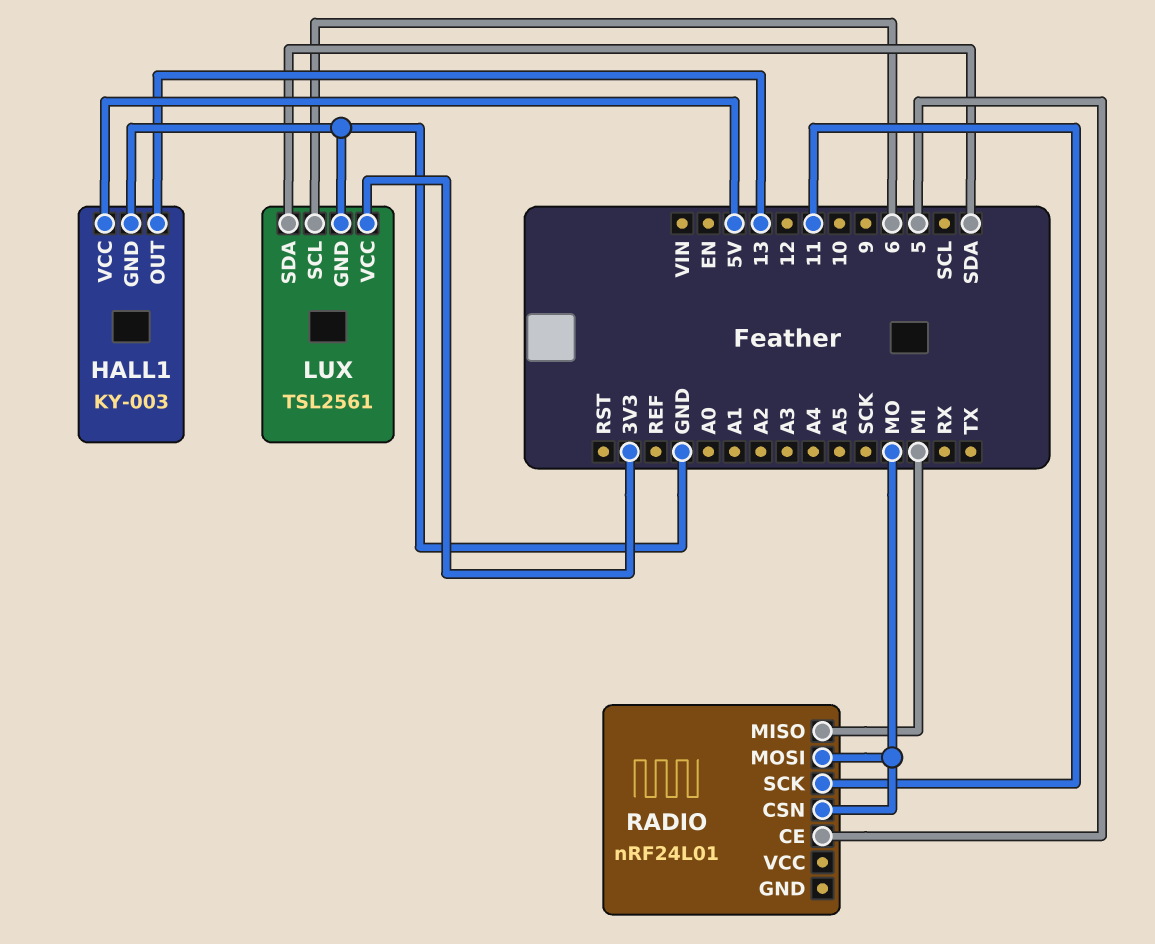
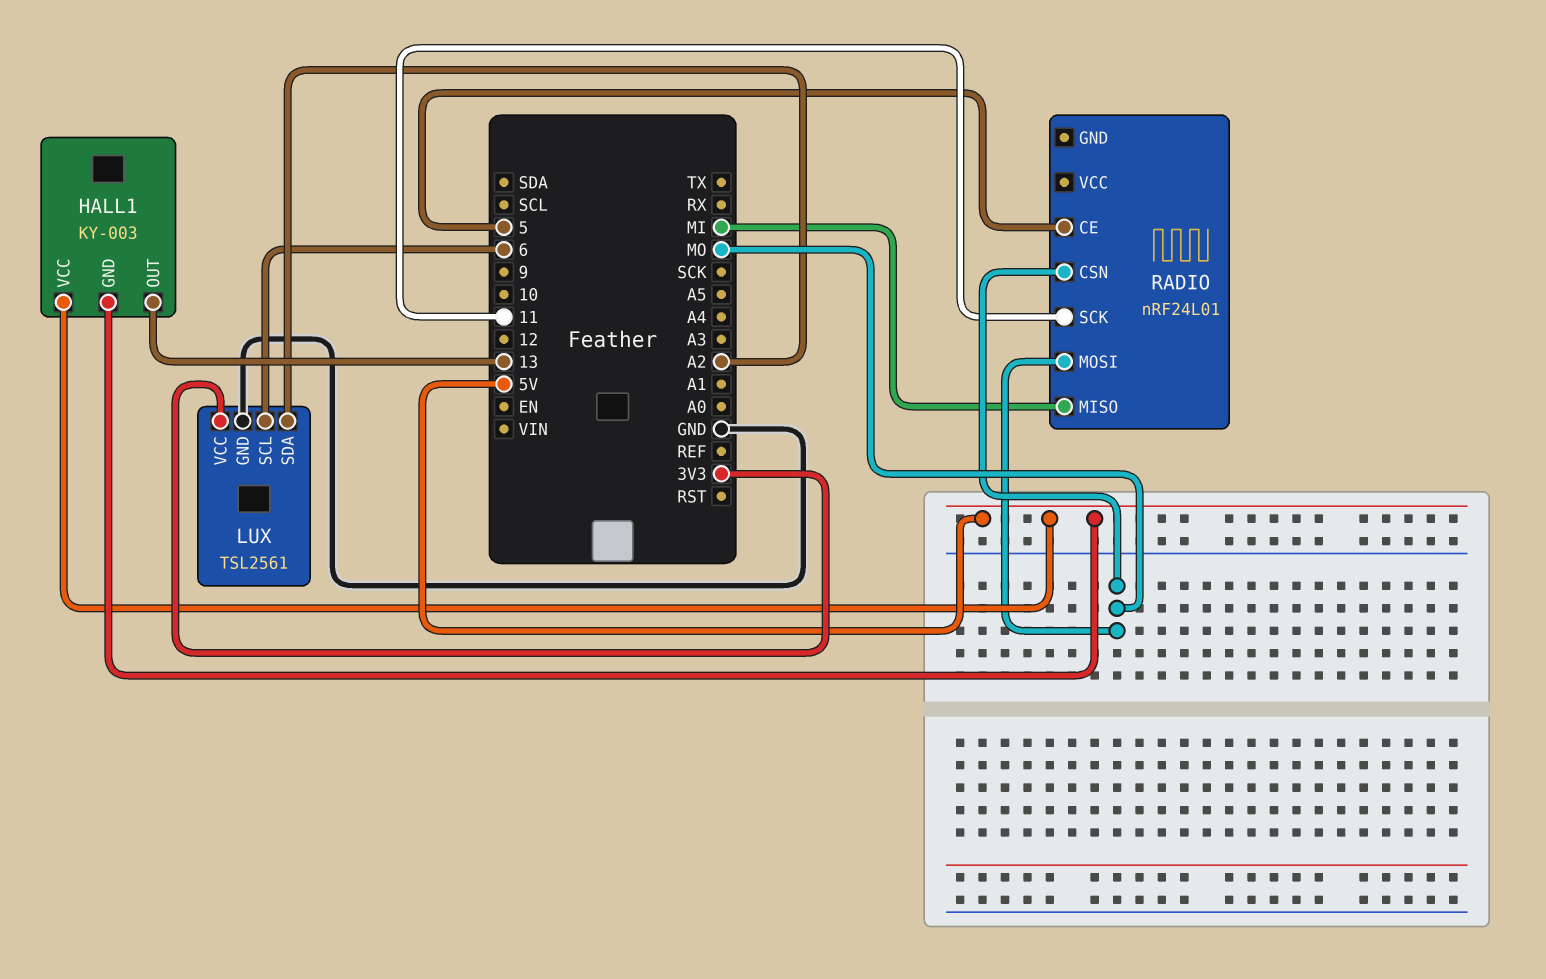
HALL1 pin GND: GND -> 5V
LUX pin SDA: SDA -> A2

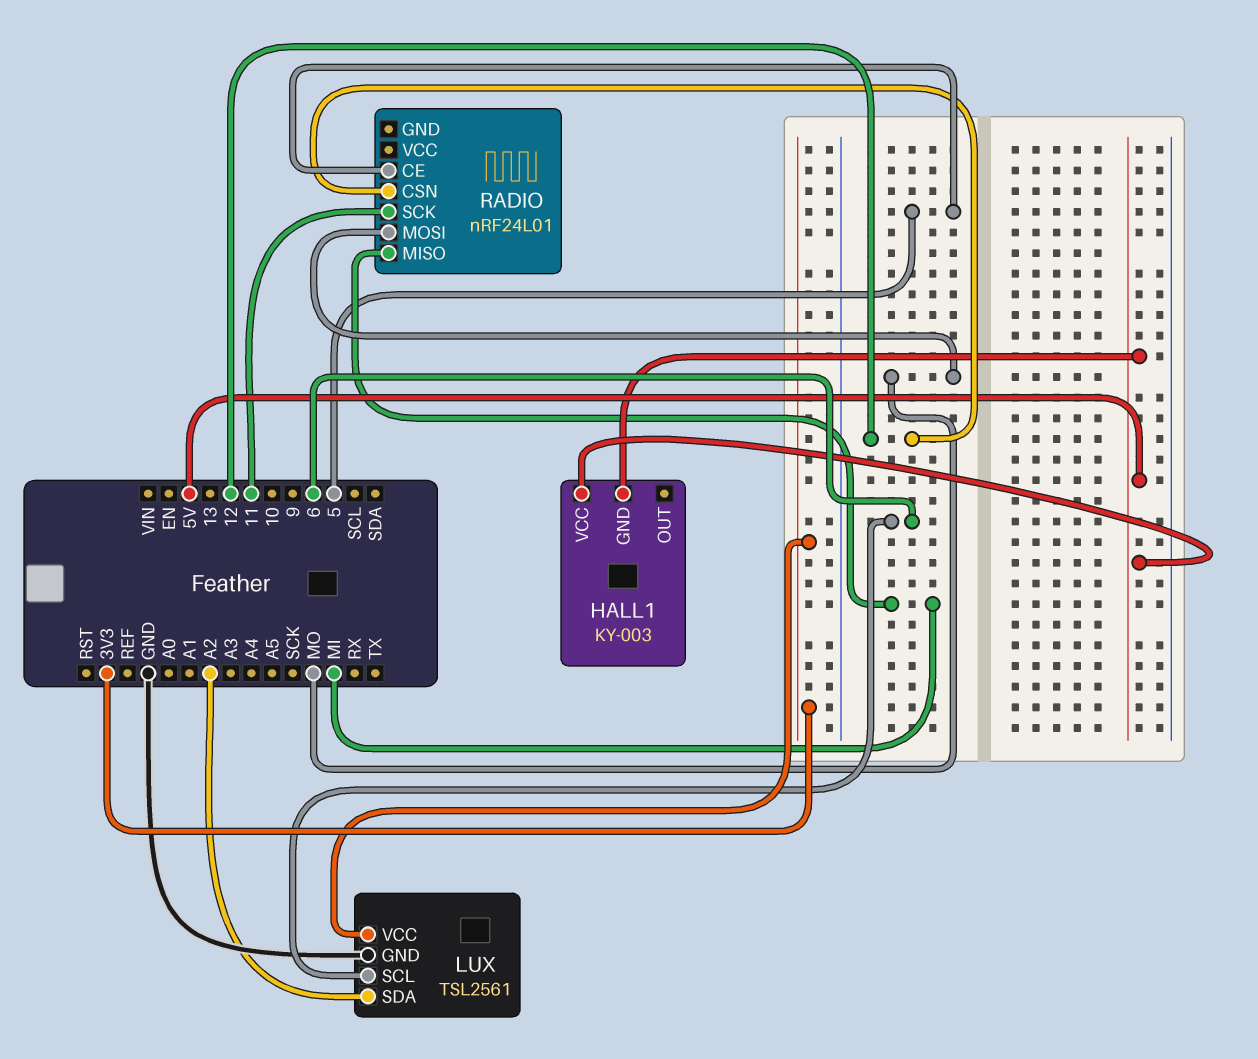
HALL1 pin OUT: 13 -> none
RADIO pin CSN: MO -> 12

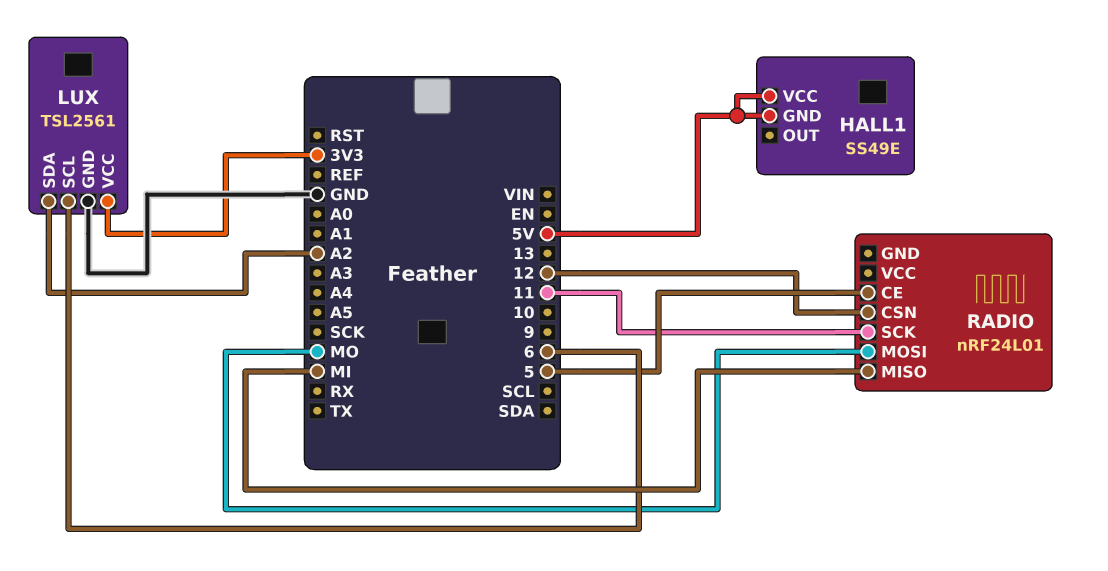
HALL1: KY-003 -> SS49E

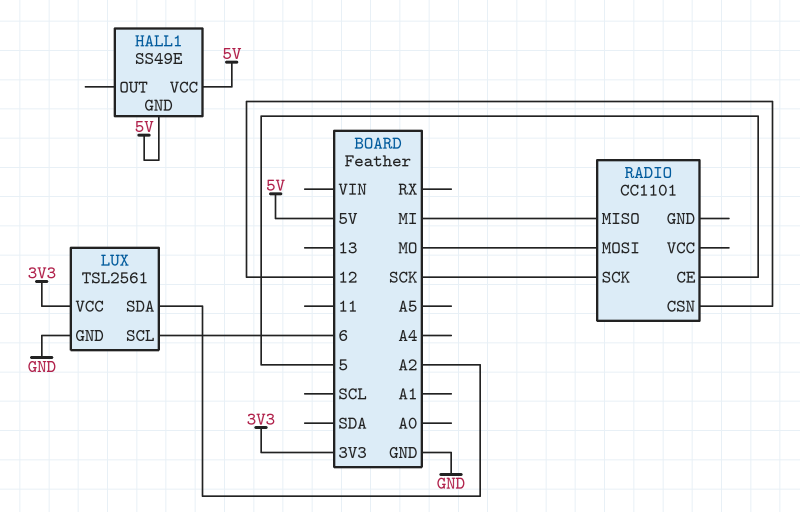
RADIO: nRF24L01 -> CC1101
RADIO pin SCK: 11 -> SCK

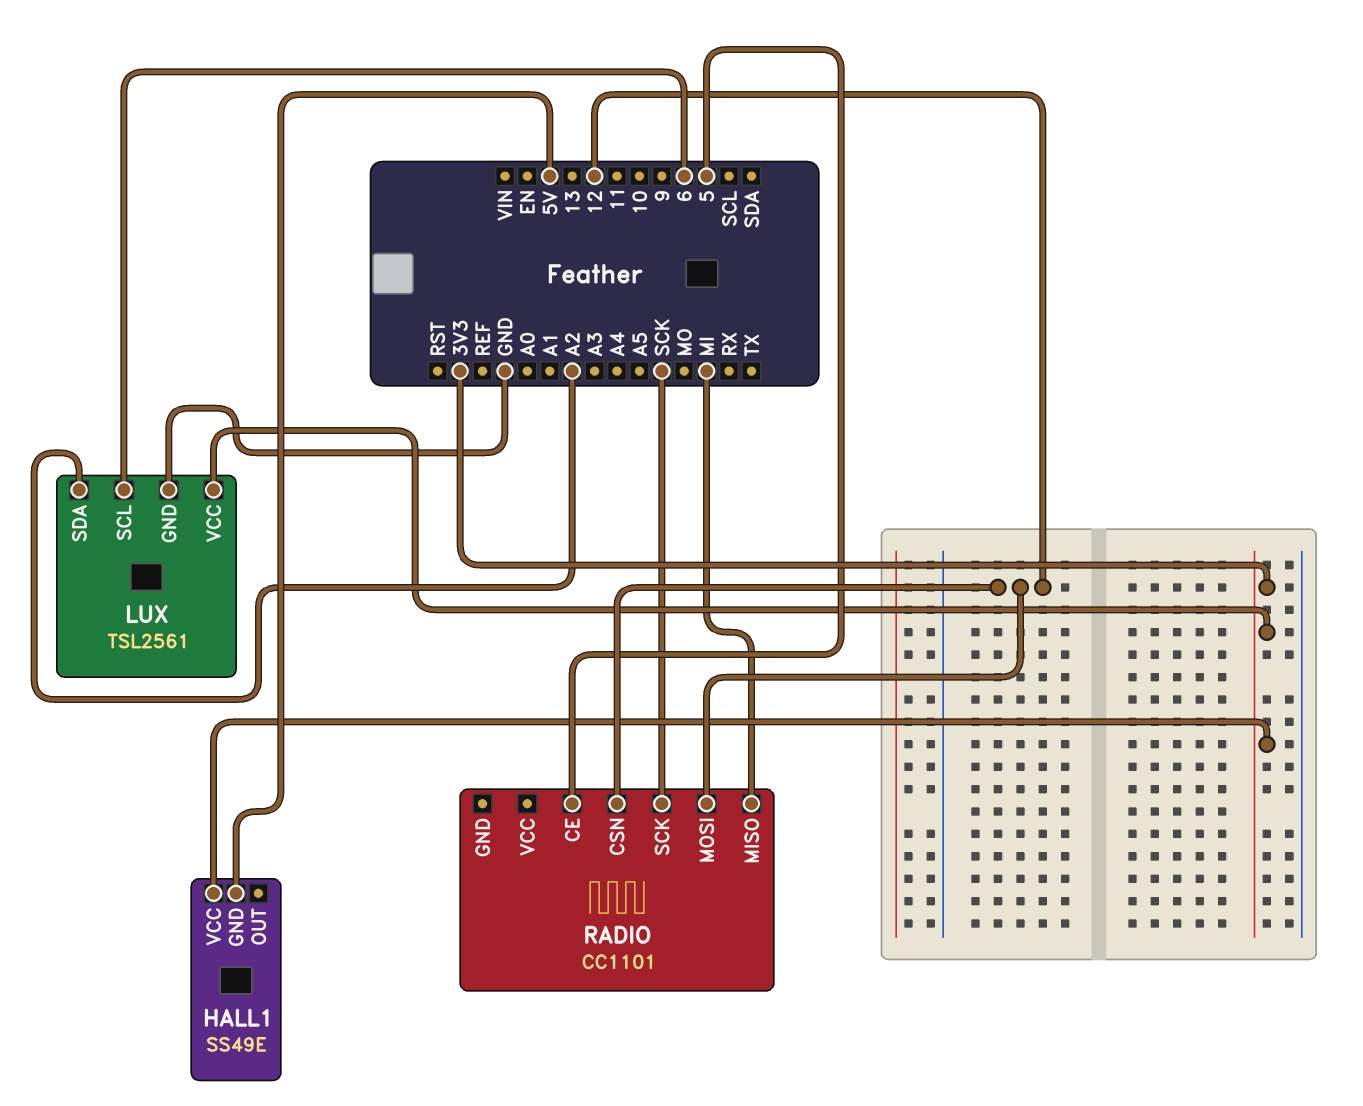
HALL1 pin VCC: 5V -> 3V3
RADIO pin MOSI: MO -> 12

